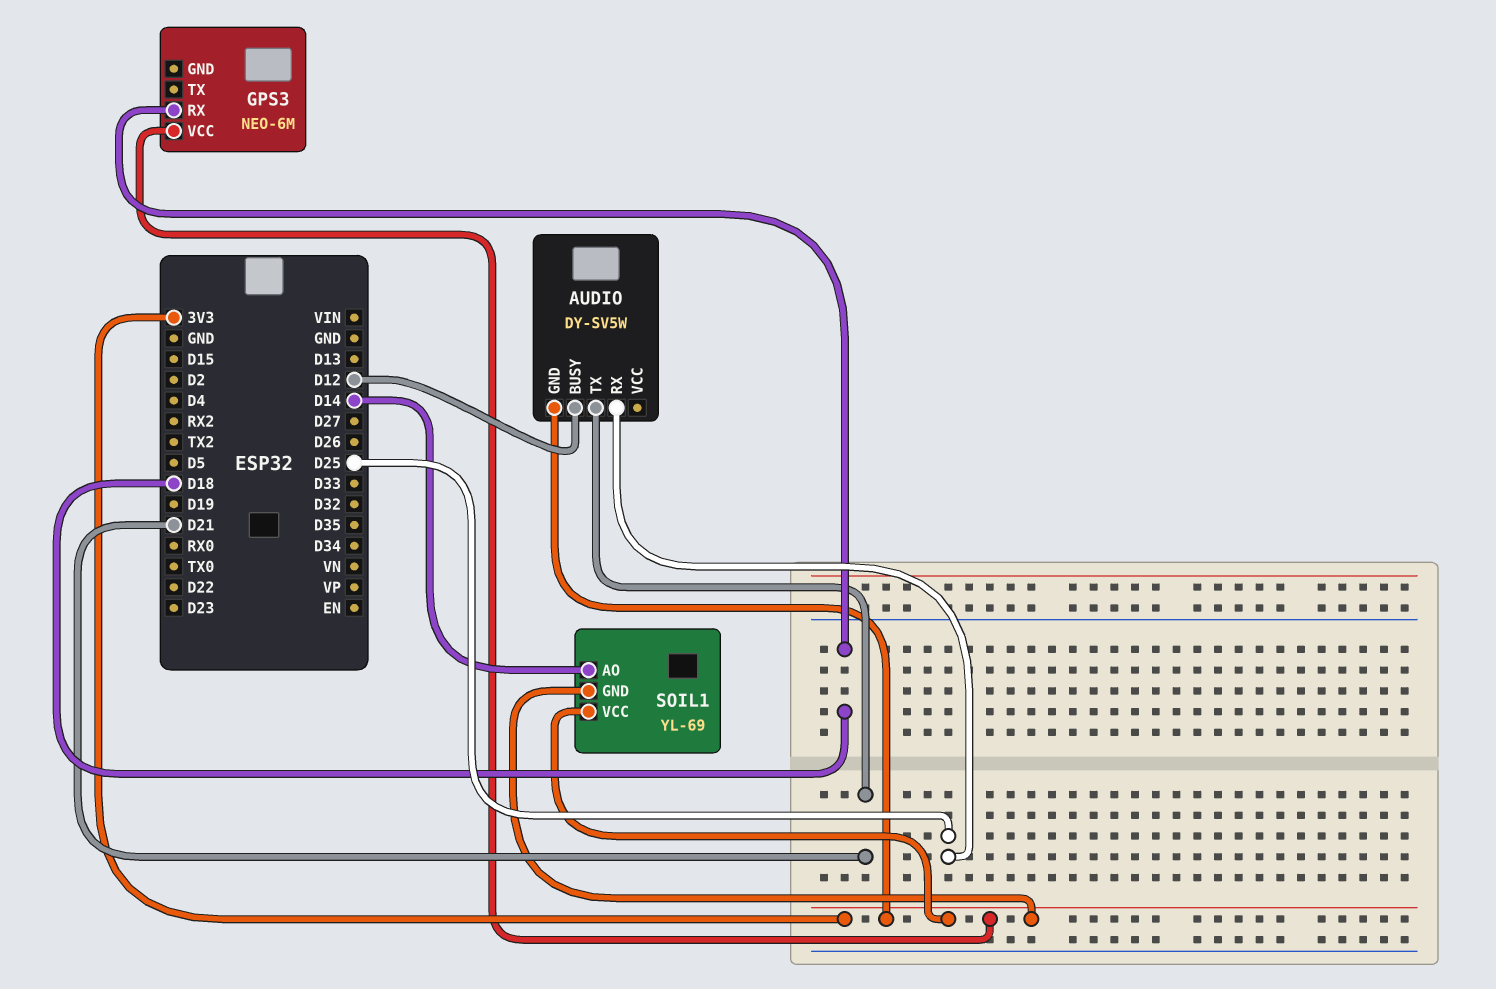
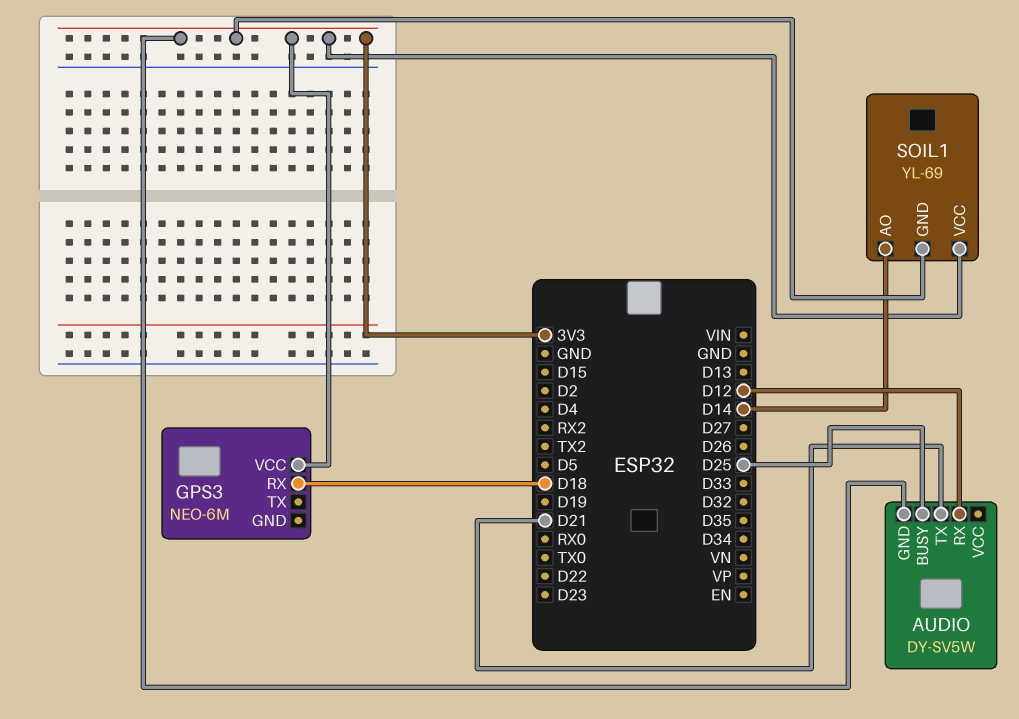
AUDIO pin BUSY: D12 -> D25
AUDIO pin RX: D25 -> D12

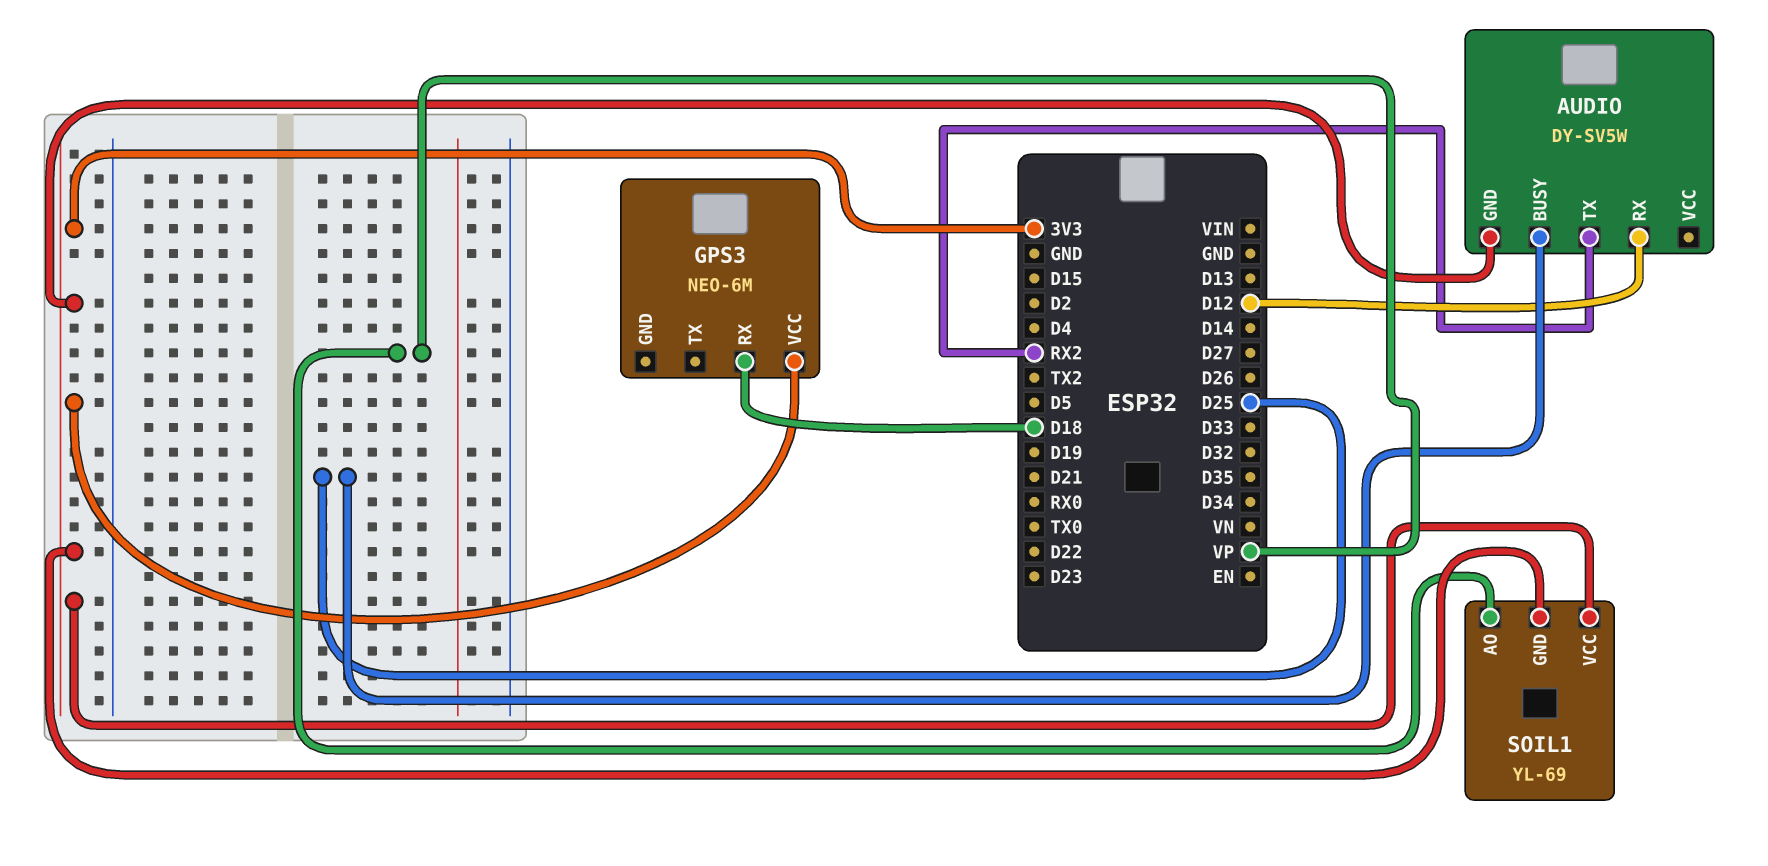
AUDIO pin TX: D21 -> RX2
SOIL1 pin AO: D14 -> VP

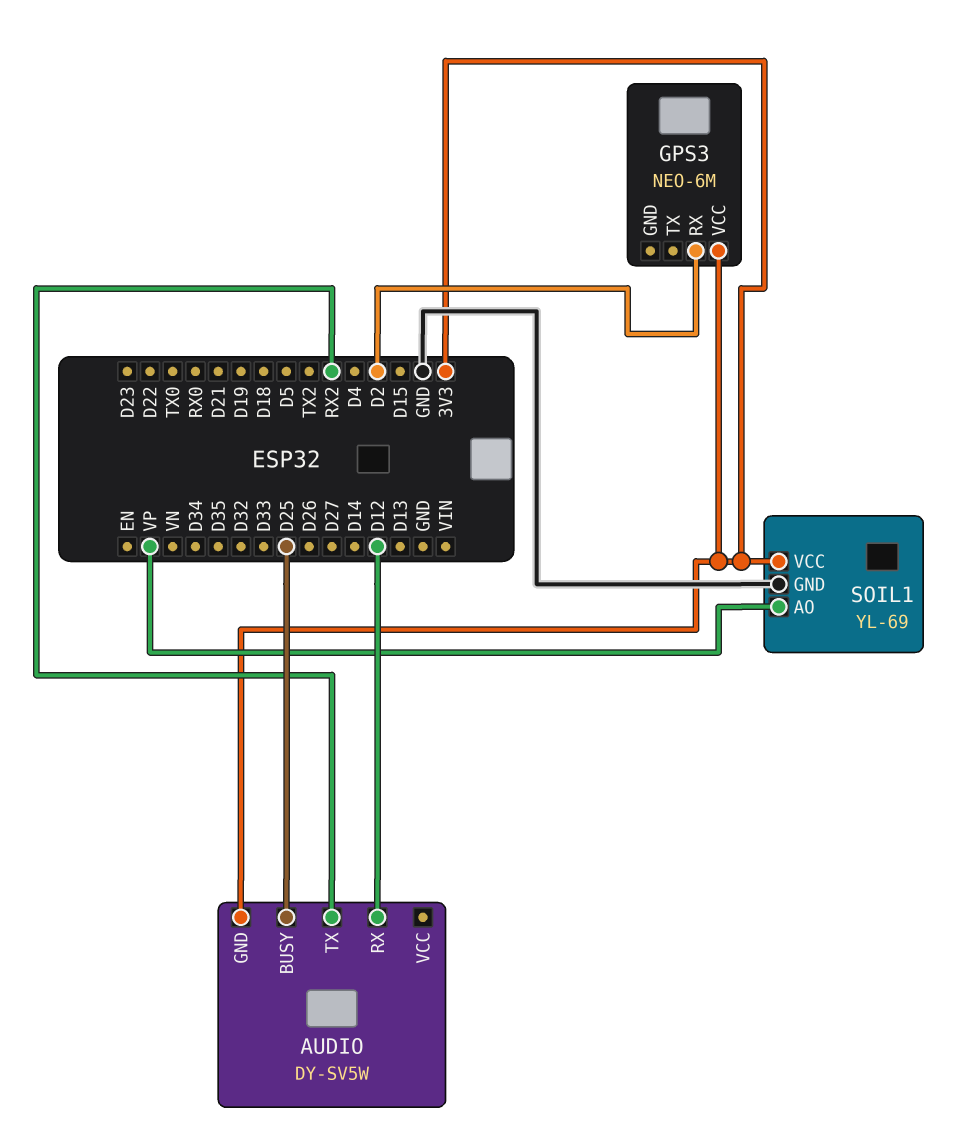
GPS3 pin RX: D18 -> D2
SOIL1 pin GND: 3V3 -> GND

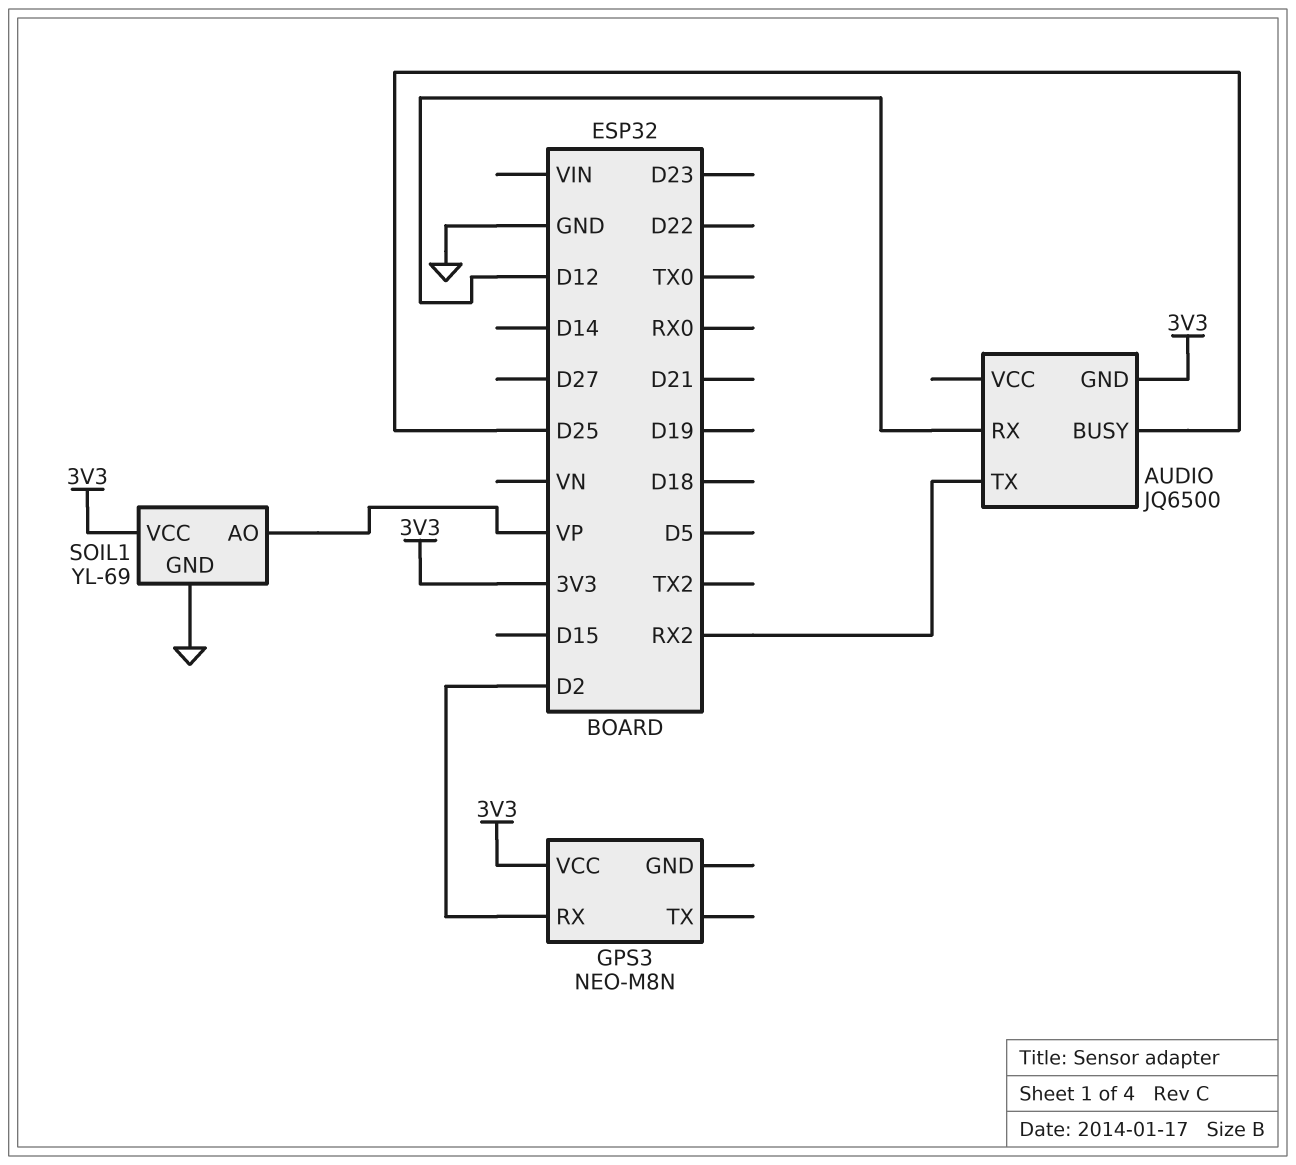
AUDIO: DY-SV5W -> JQ6500
GPS3: NEO-6M -> NEO-M8N

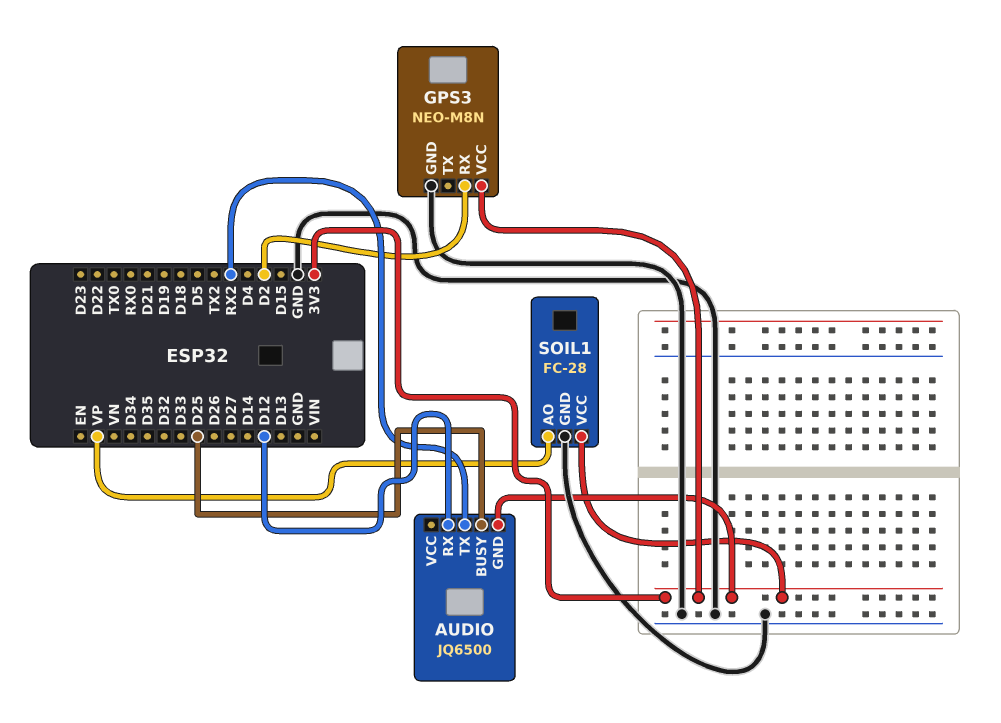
GPS3 pin GND: none -> GND
SOIL1: YL-69 -> FC-28

